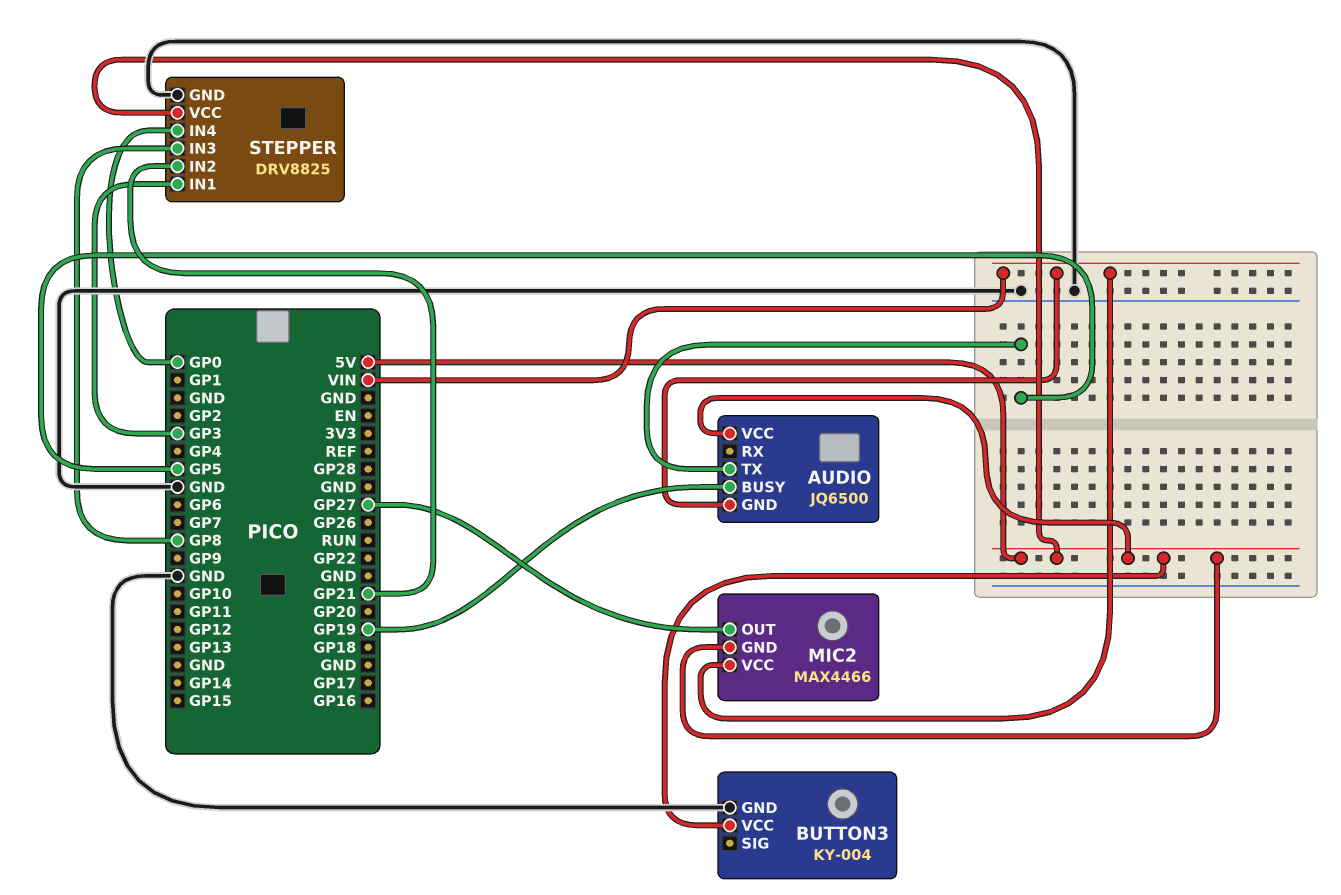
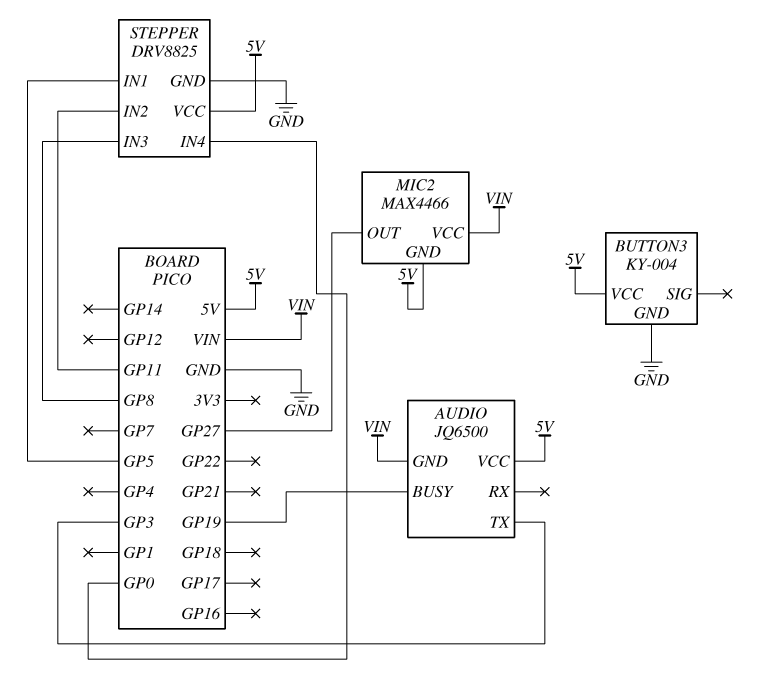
AUDIO pin TX: GP5 -> GP3
STEPPER pin IN1: GP3 -> GP5
STEPPER pin IN2: GP21 -> GP11

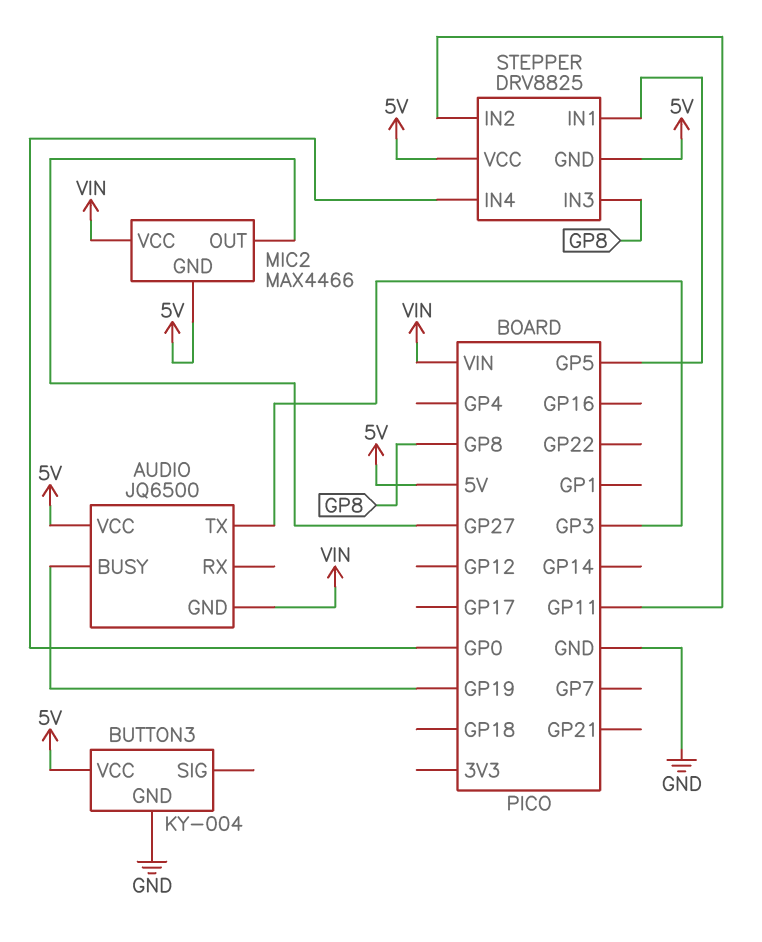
STEPPER pin GND: GND -> 5V

